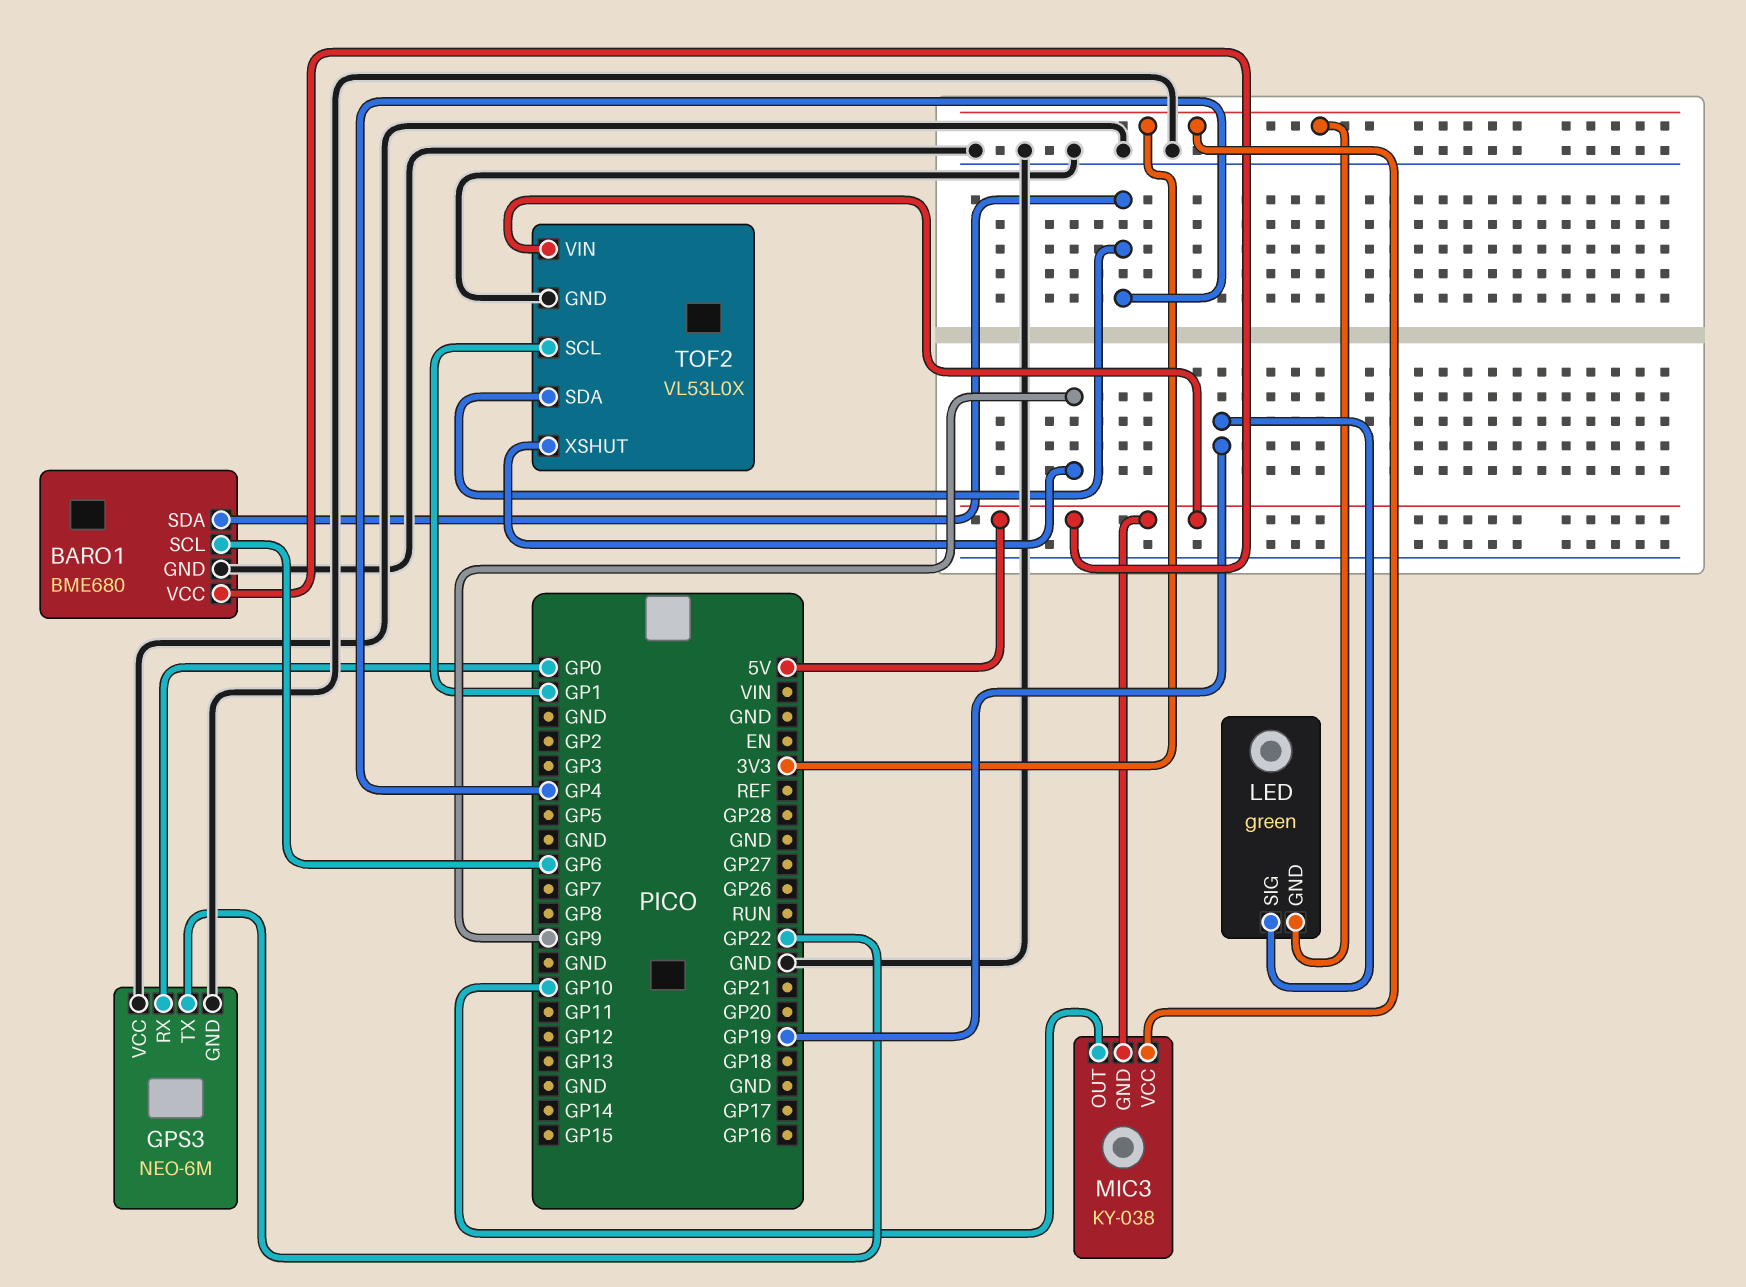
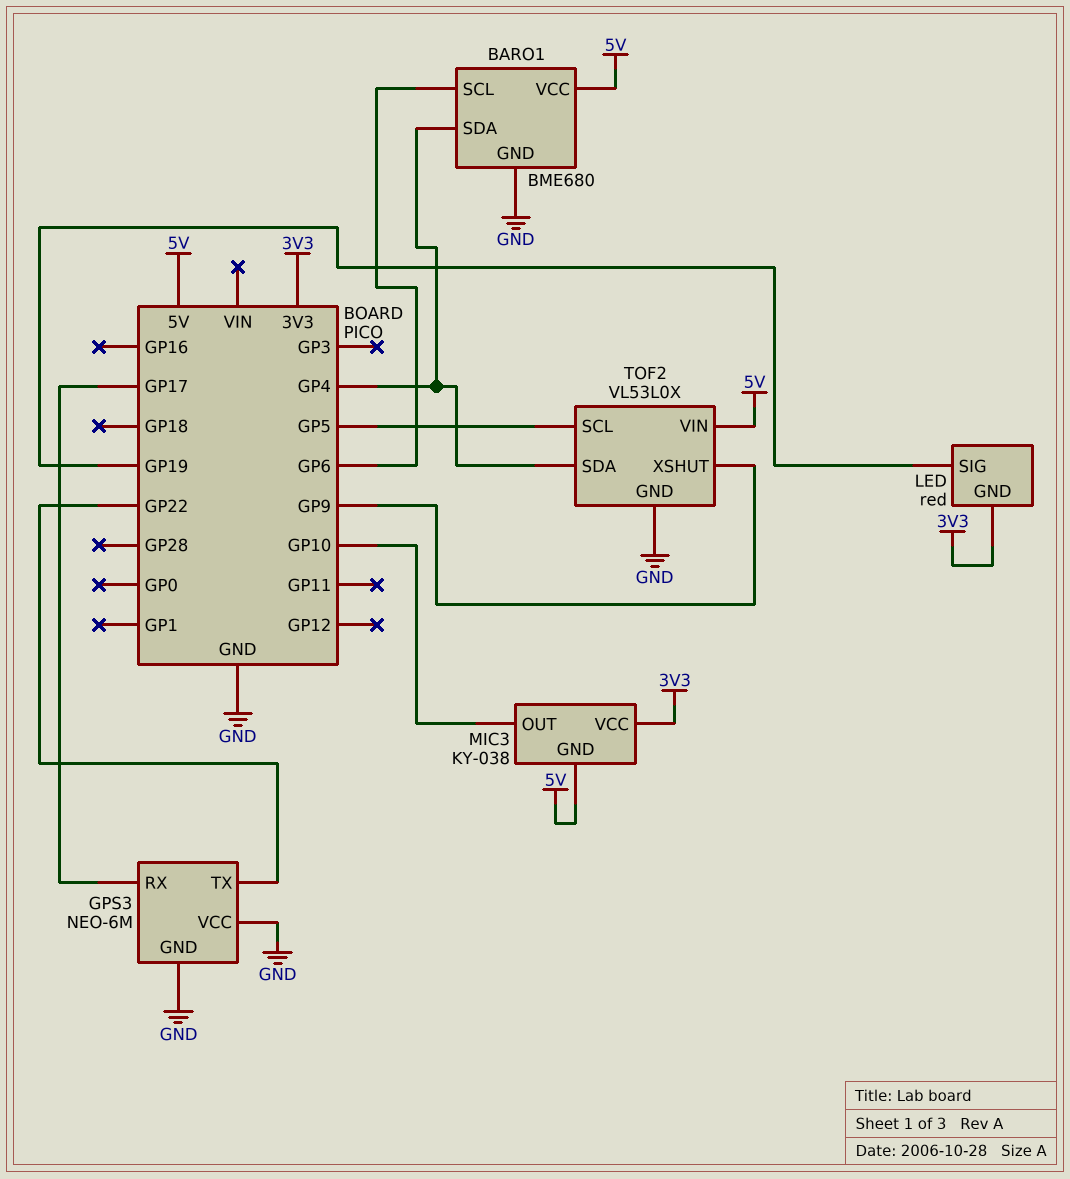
GPS3 pin RX: GP0 -> GP17
LED: green -> red
TOF2 pin SCL: GP1 -> GP5

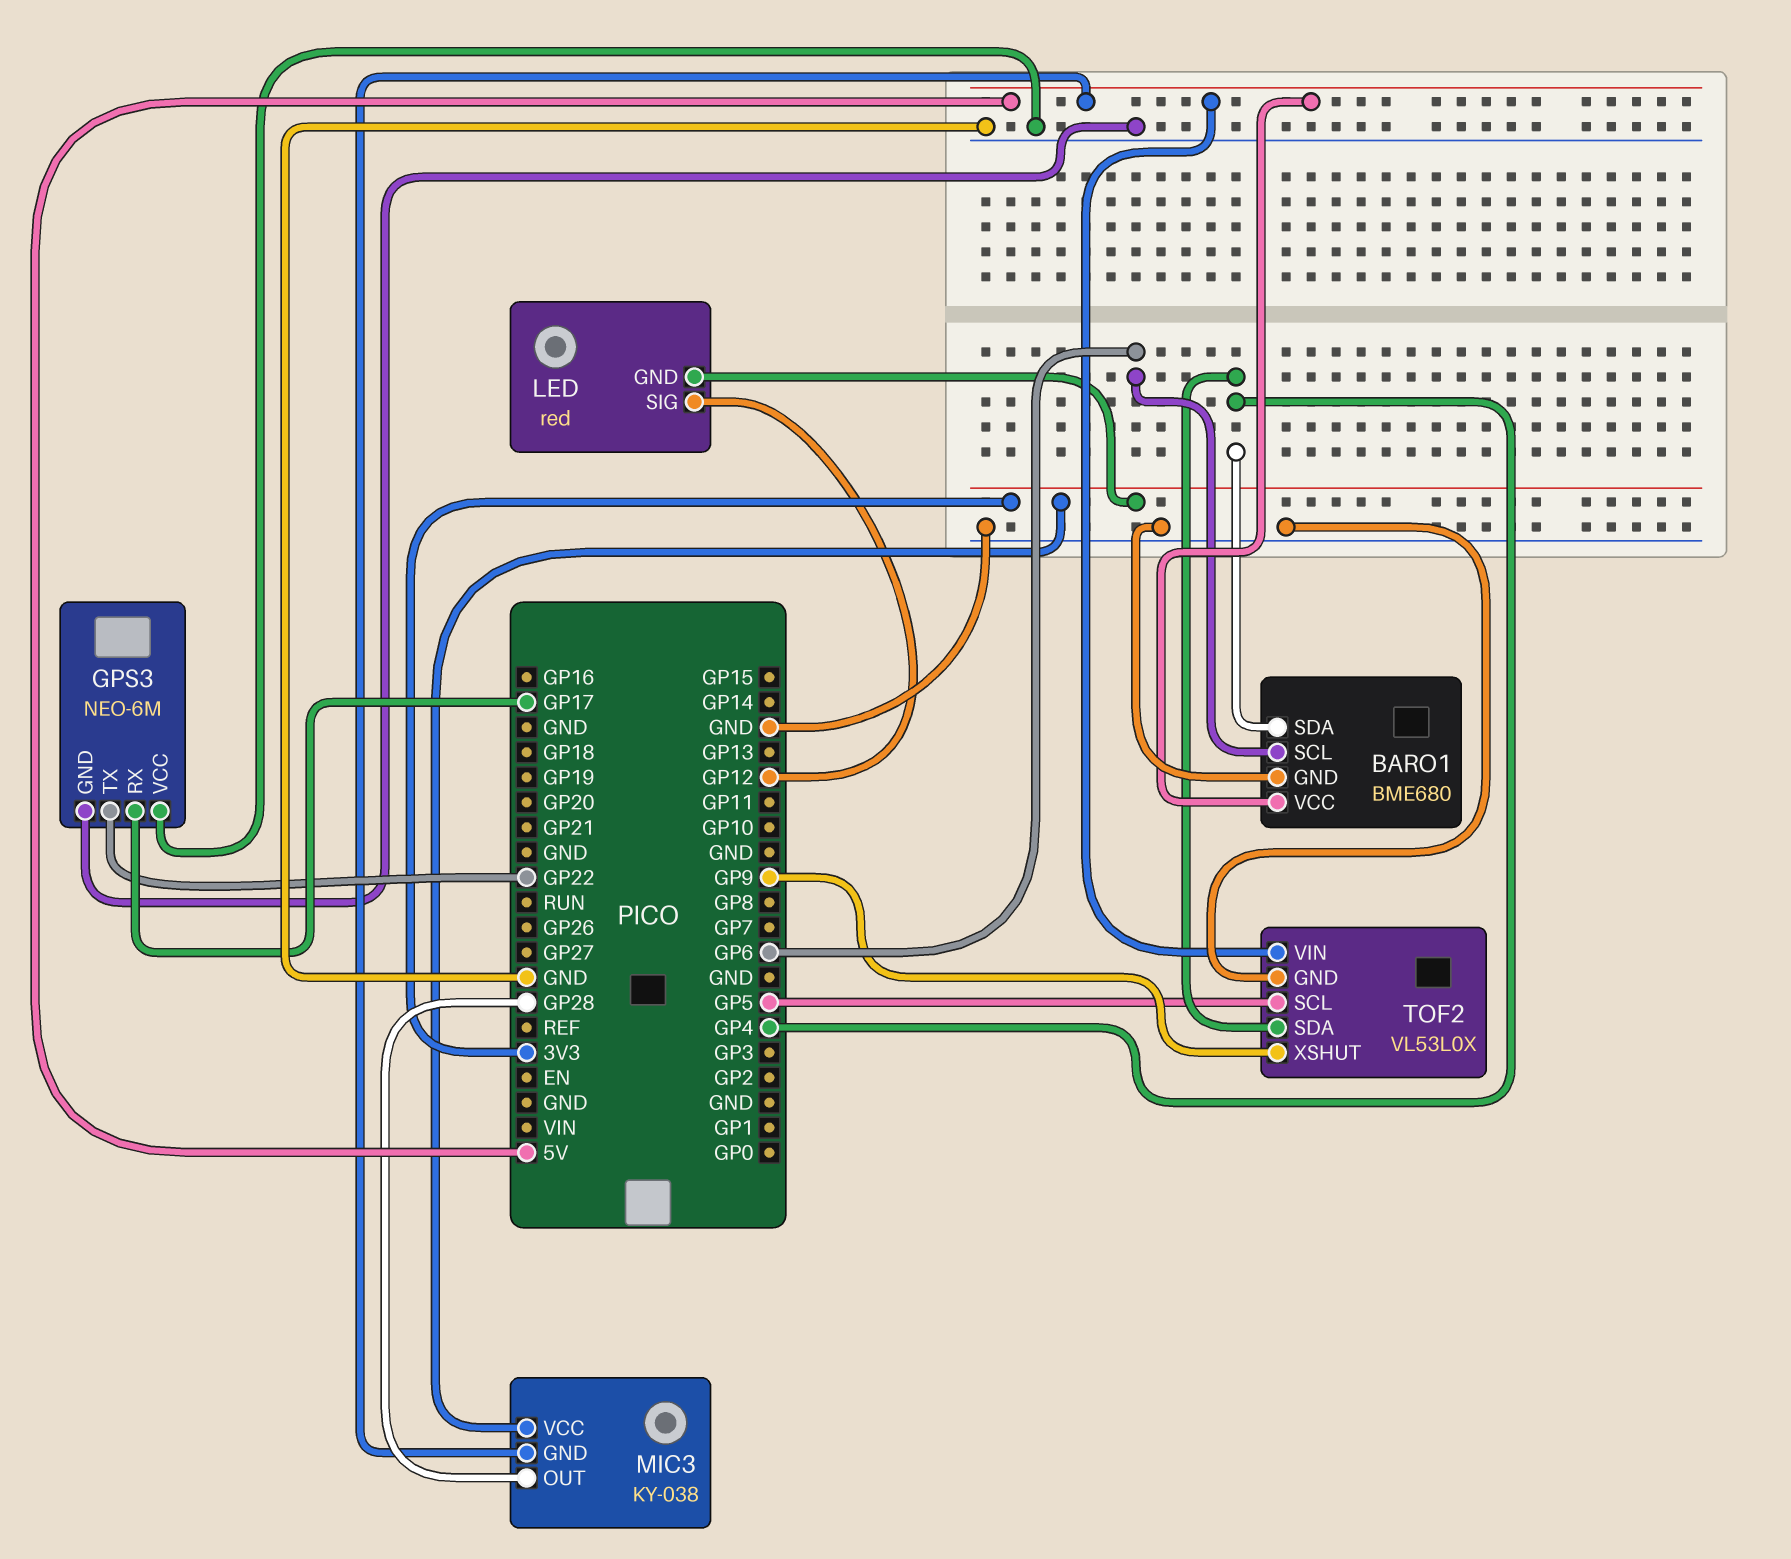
LED pin SIG: GP19 -> GP12
MIC3 pin OUT: GP10 -> GP28

